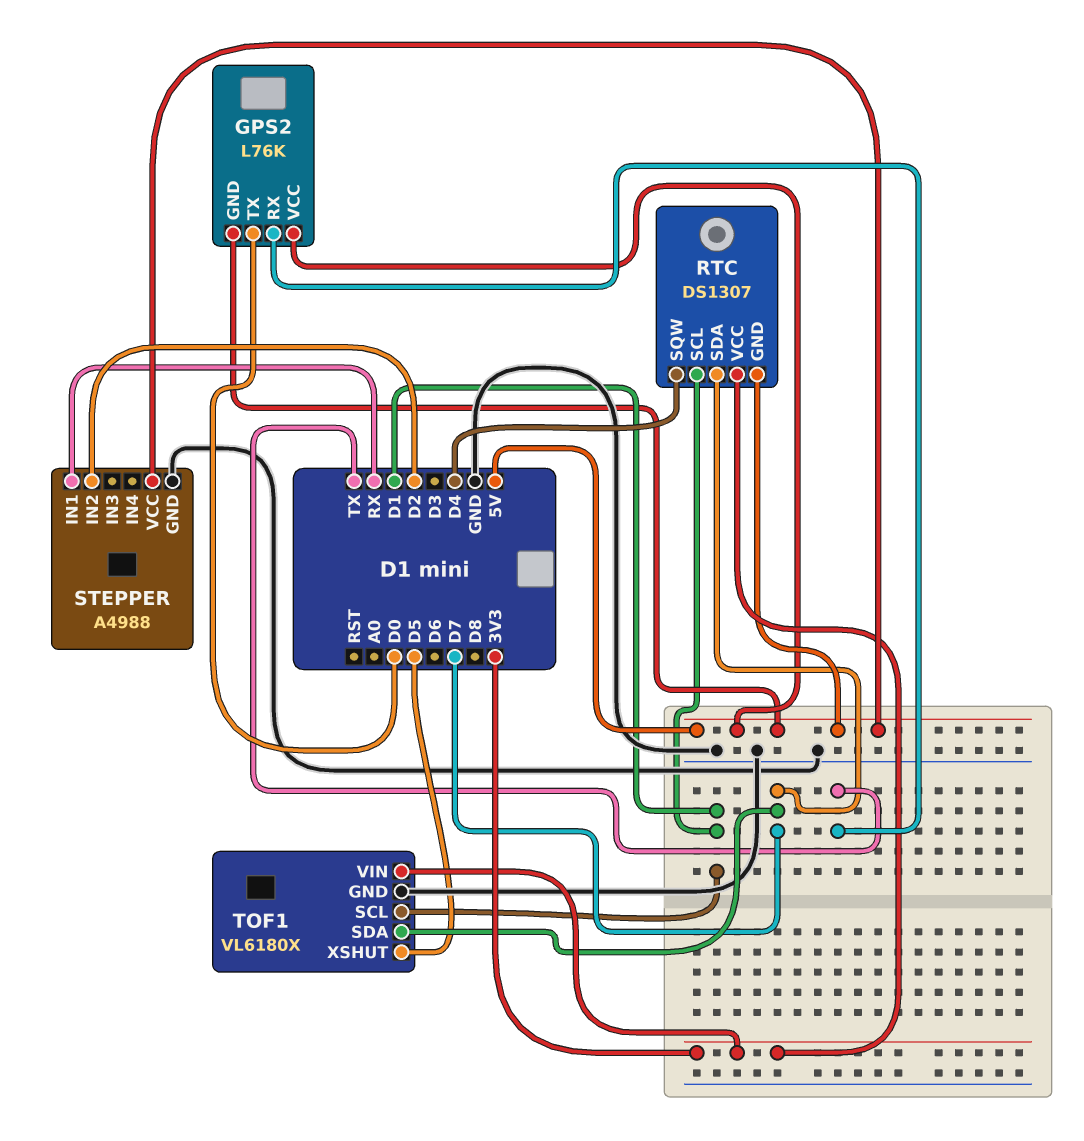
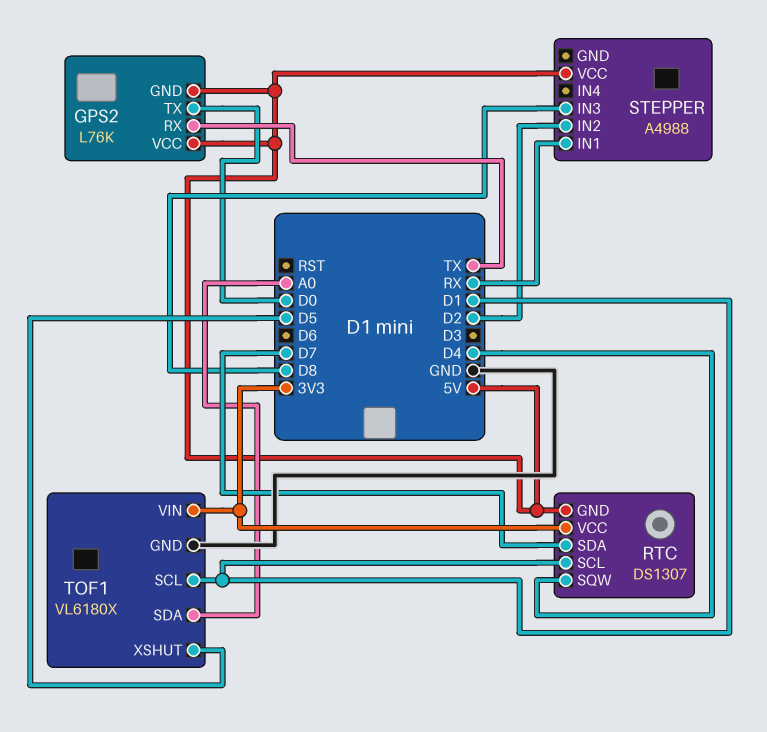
STEPPER pin GND: GND -> none
STEPPER pin IN3: none -> D8
TOF1 pin SDA: D7 -> A0

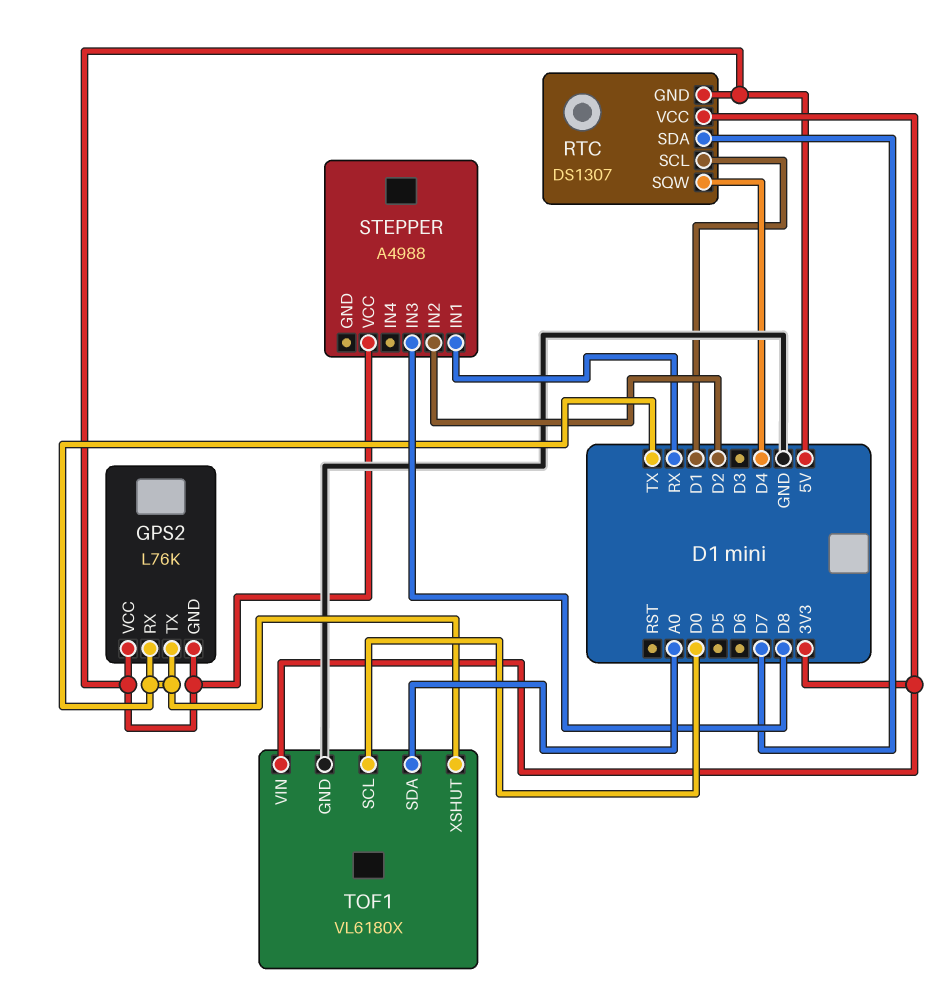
GPS2 pin TX: D0 -> TX
TOF1 pin SCL: D1 -> D0
TOF1 pin XSHUT: D5 -> TX

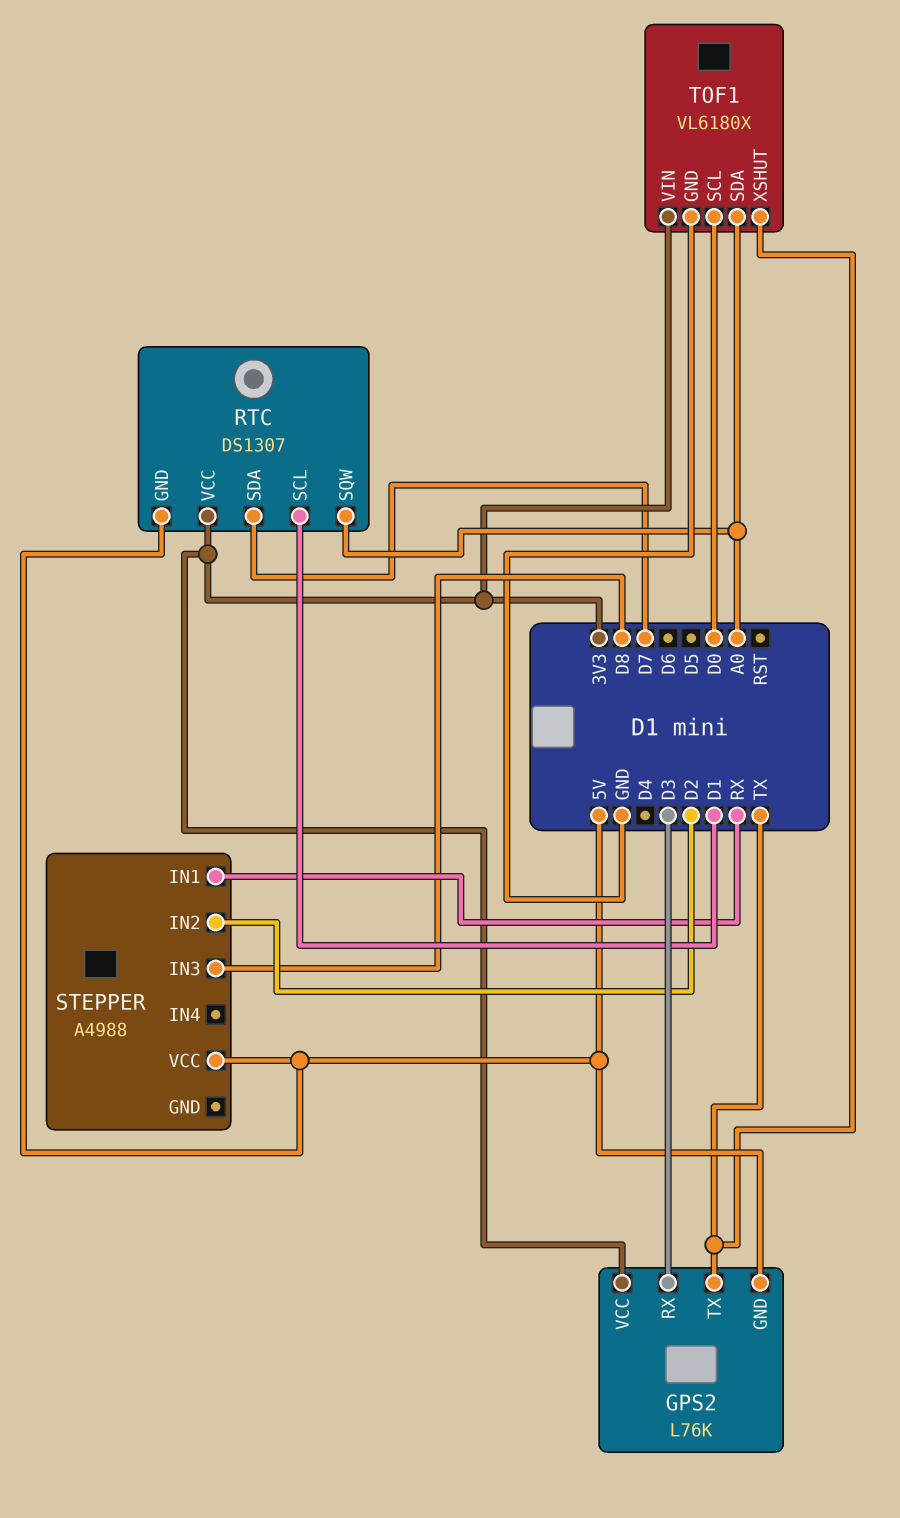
GPS2 pin RX: TX -> D3
GPS2 pin VCC: 5V -> 3V3
RTC pin SQW: D4 -> A0

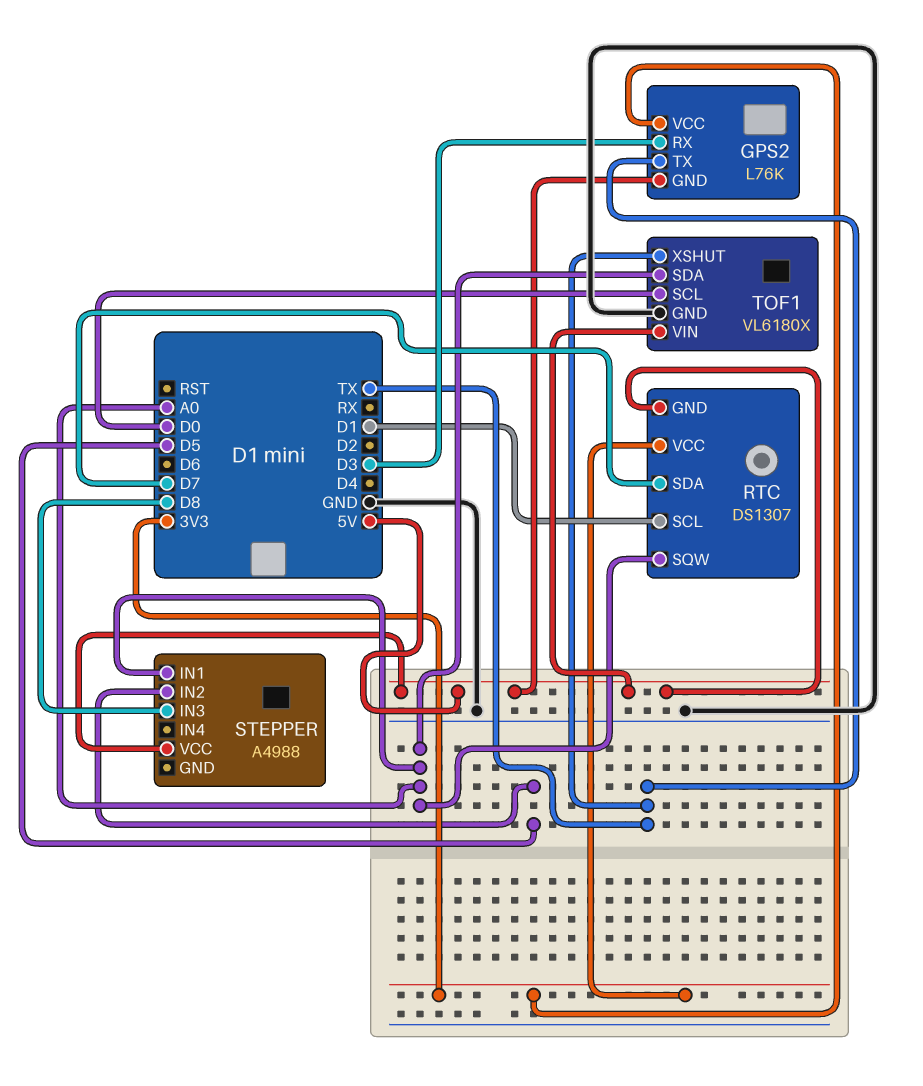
STEPPER pin IN1: RX -> A0
STEPPER pin IN2: D2 -> D5
TOF1 pin VIN: 3V3 -> 5V

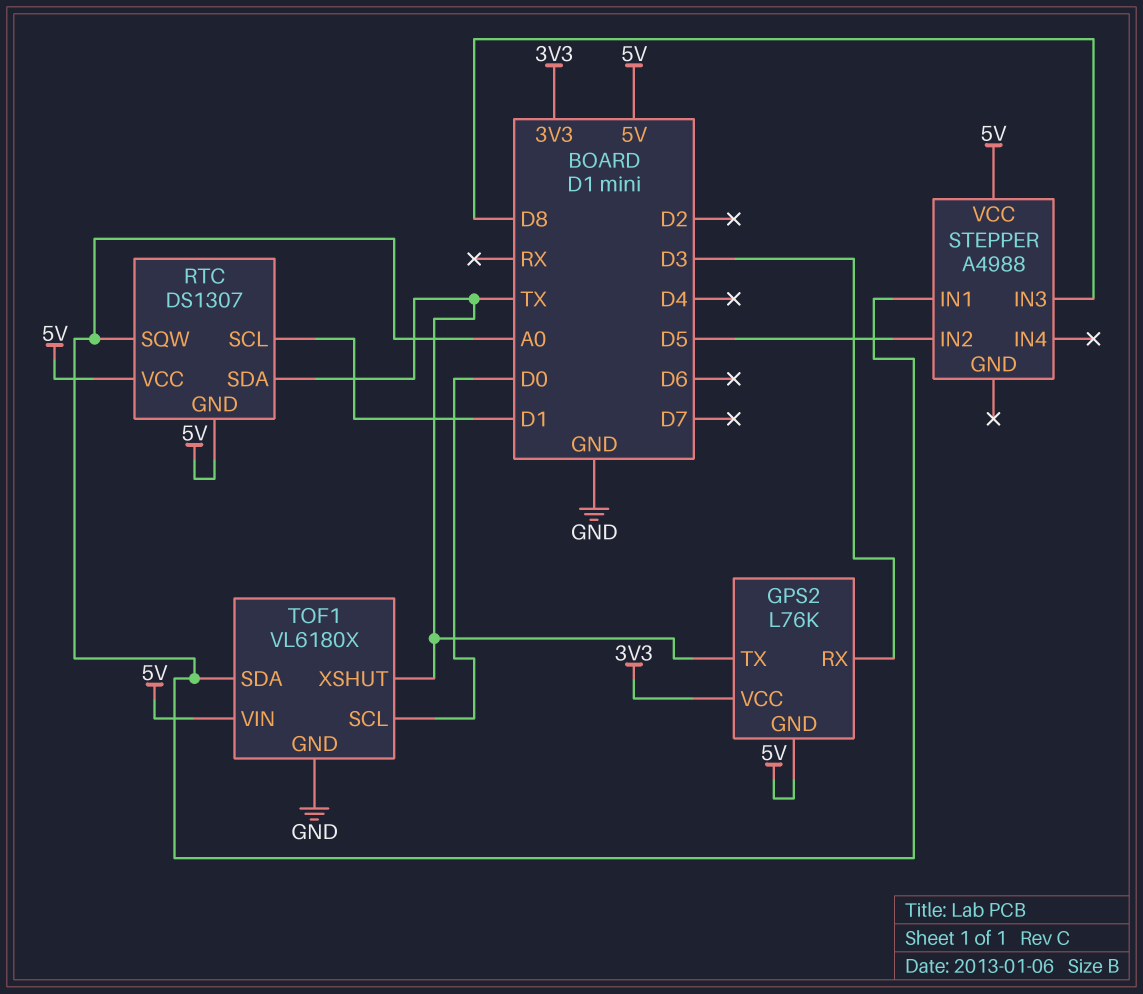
RTC pin SDA: D7 -> TX
RTC pin VCC: 3V3 -> 5V

